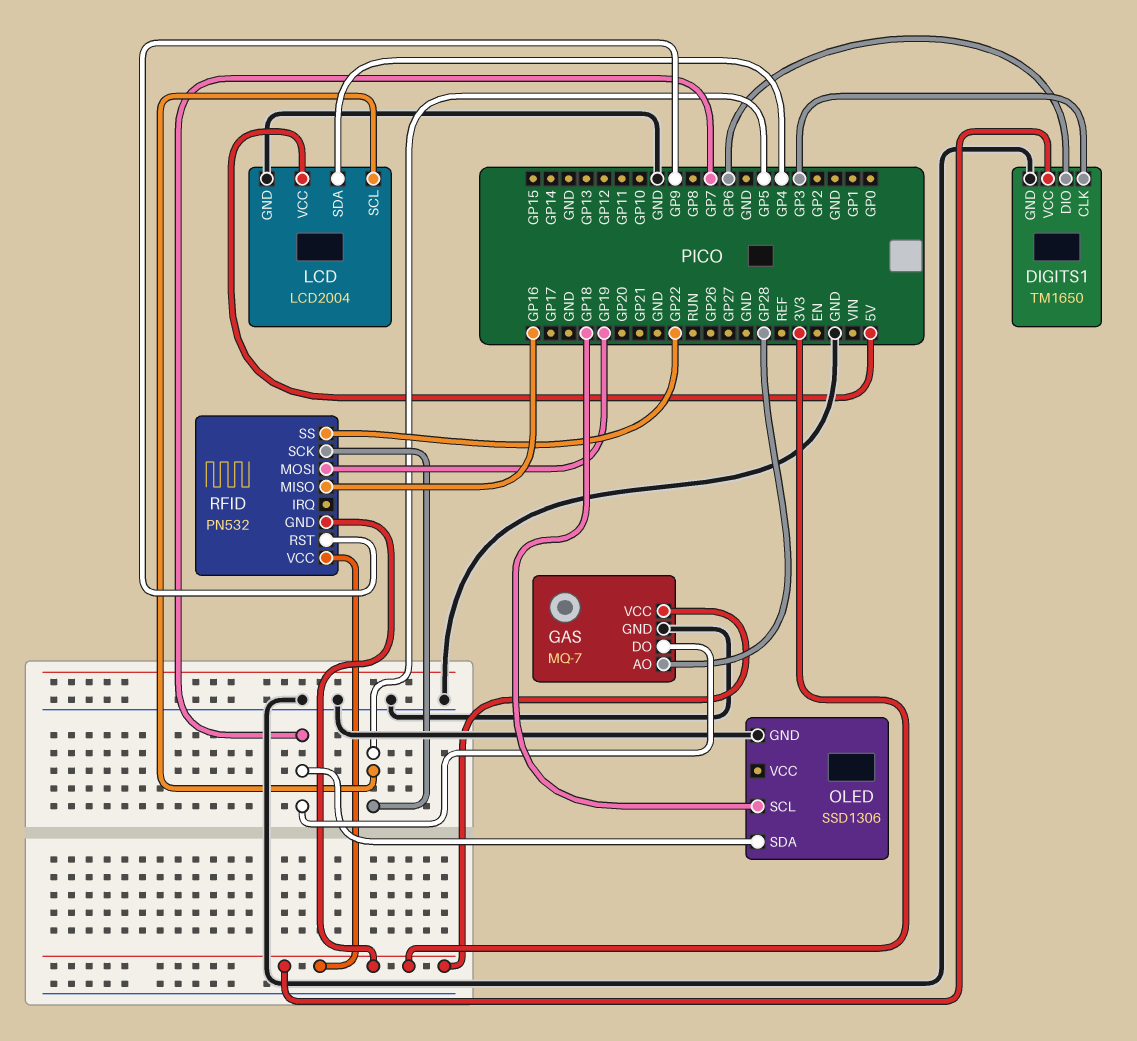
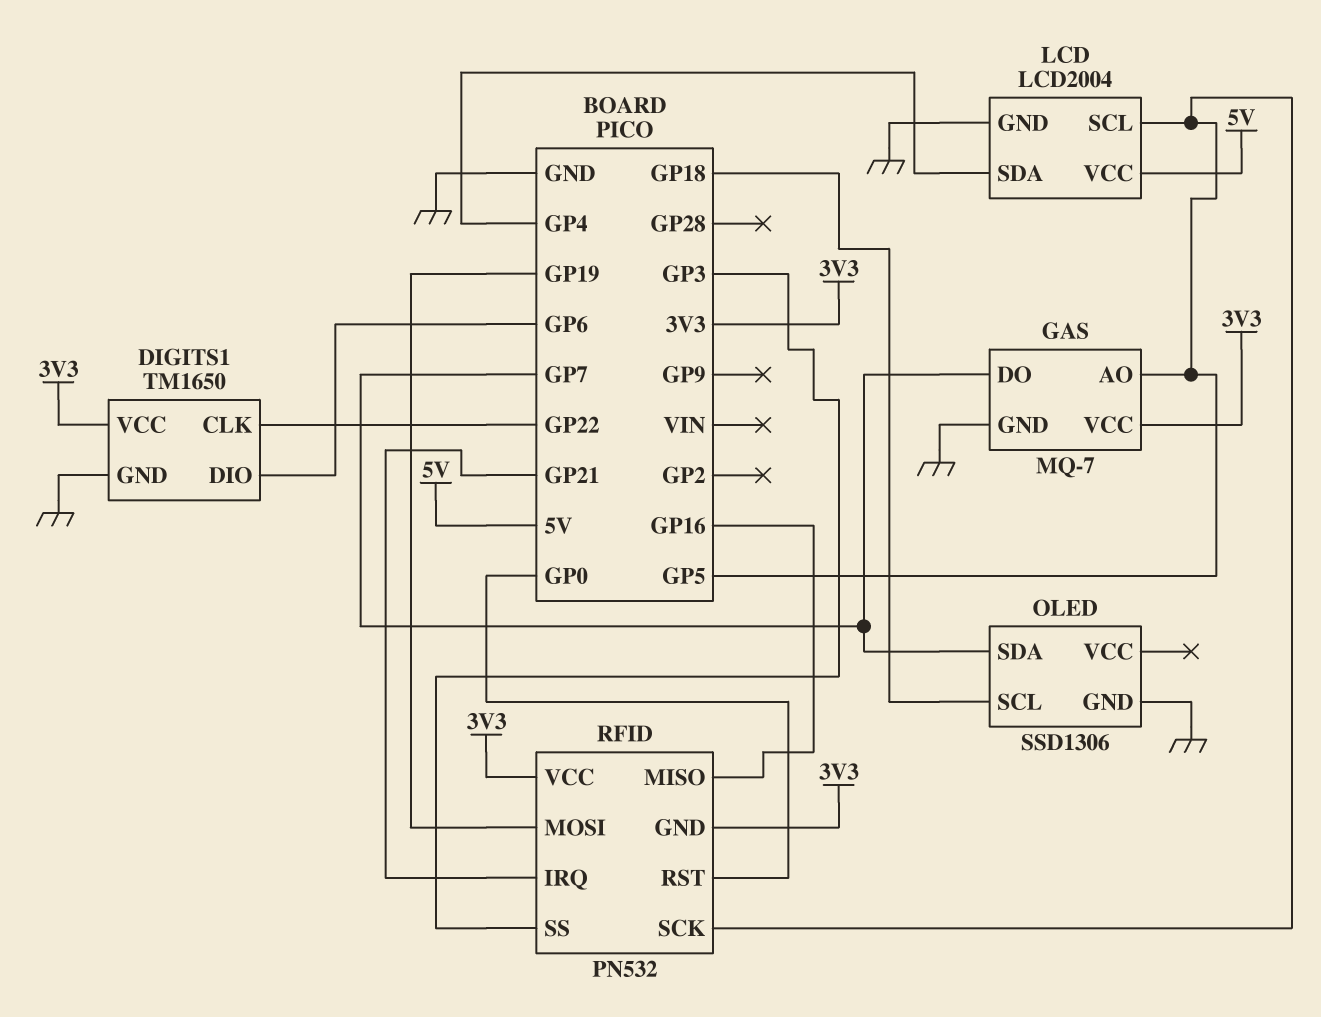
DIGITS1 pin CLK: GP3 -> GP22
GAS pin AO: GP28 -> GP5
RFID pin IRQ: none -> GP21
RFID pin RST: GP9 -> GP0
RFID pin SS: GP22 -> GP3

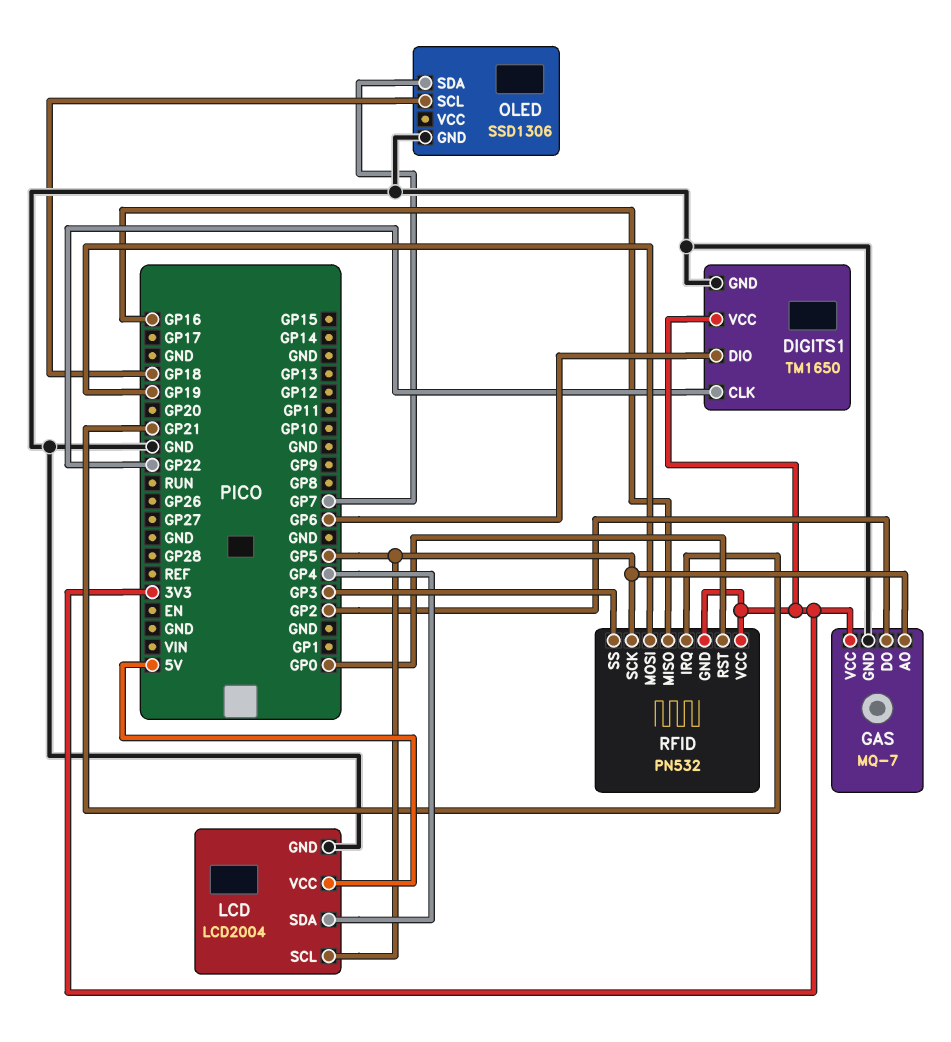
GAS pin DO: GP7 -> GP2

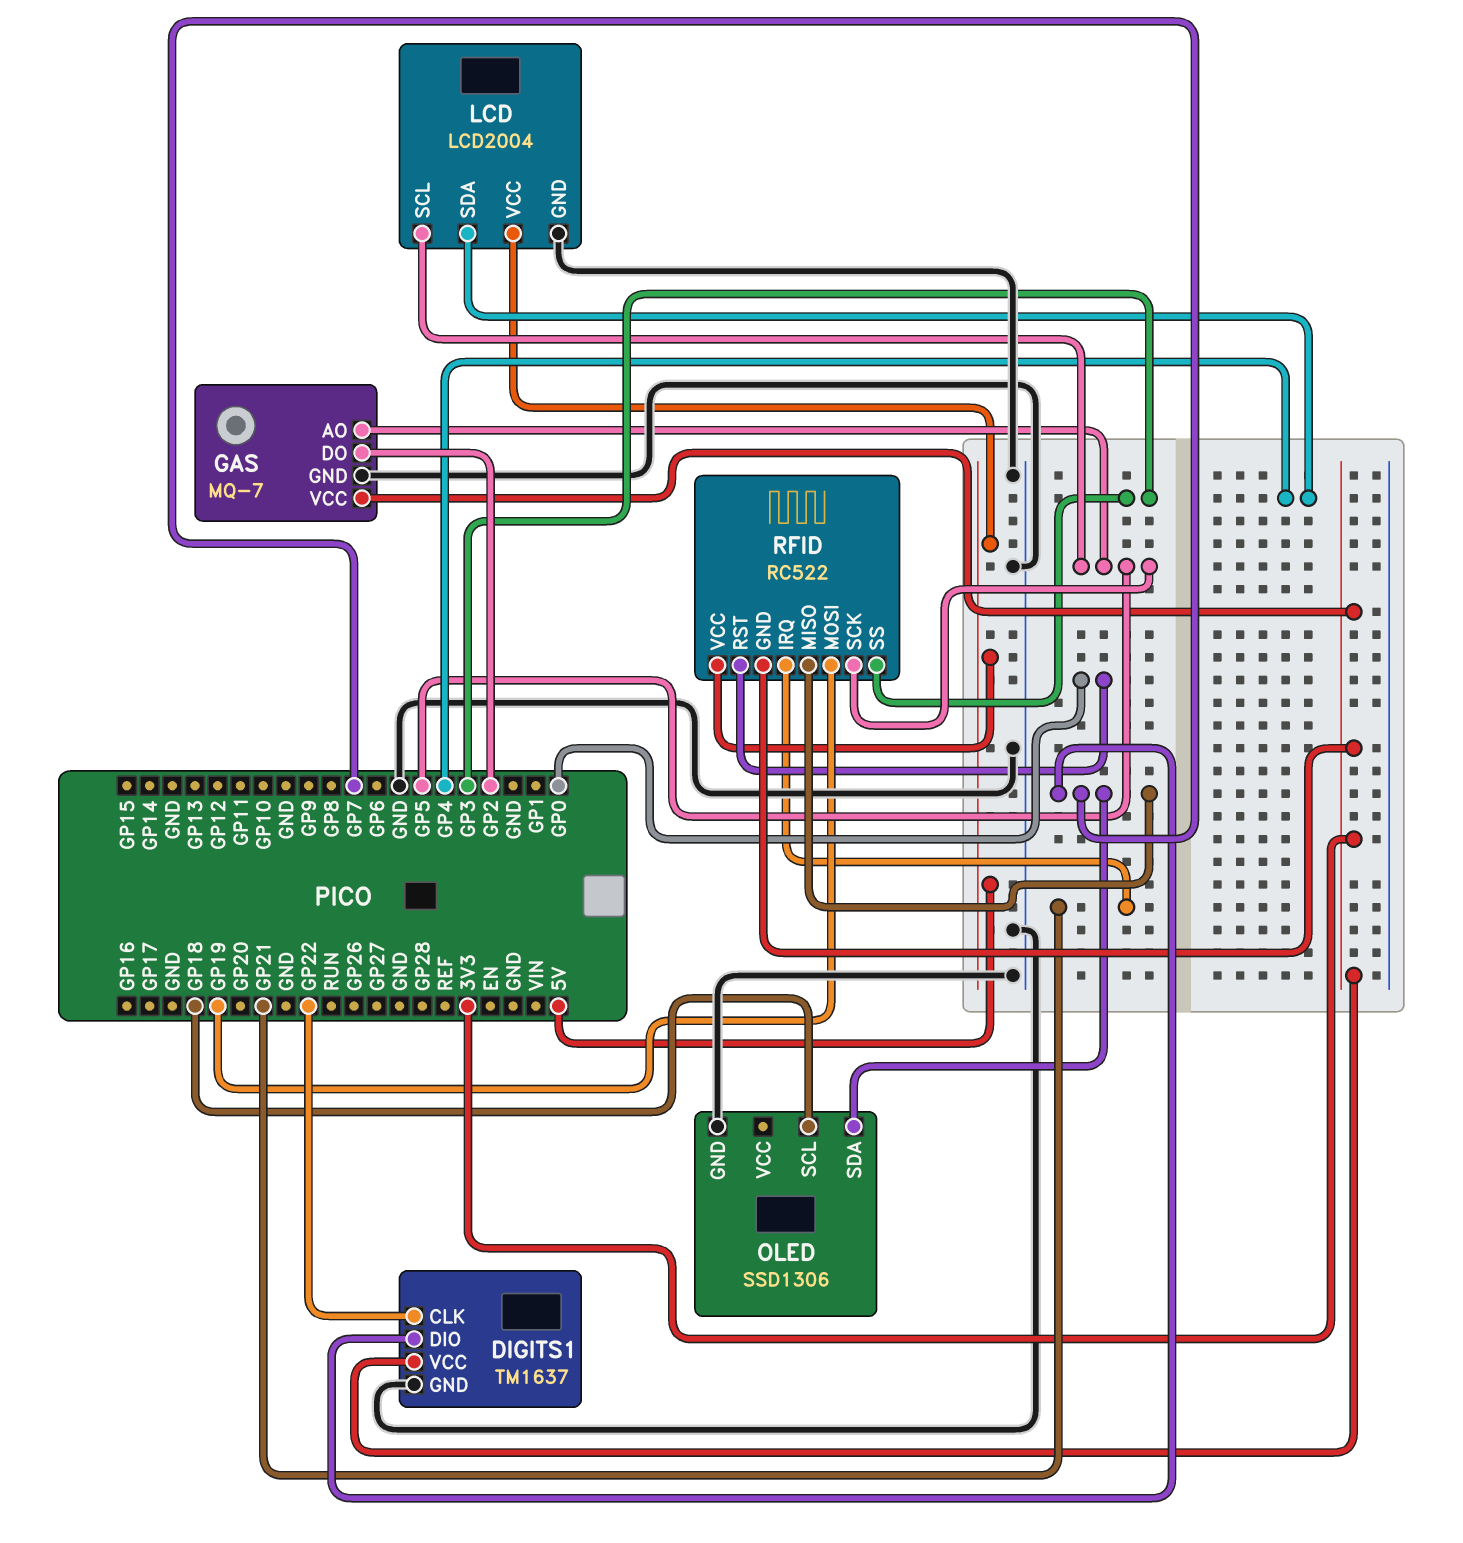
DIGITS1: TM1650 -> TM1637
DIGITS1 pin DIO: GP6 -> GP7
RFID: PN532 -> RC522
RFID pin MISO: GP16 -> GP7
RFID pin VCC: 3V3 -> 5V

